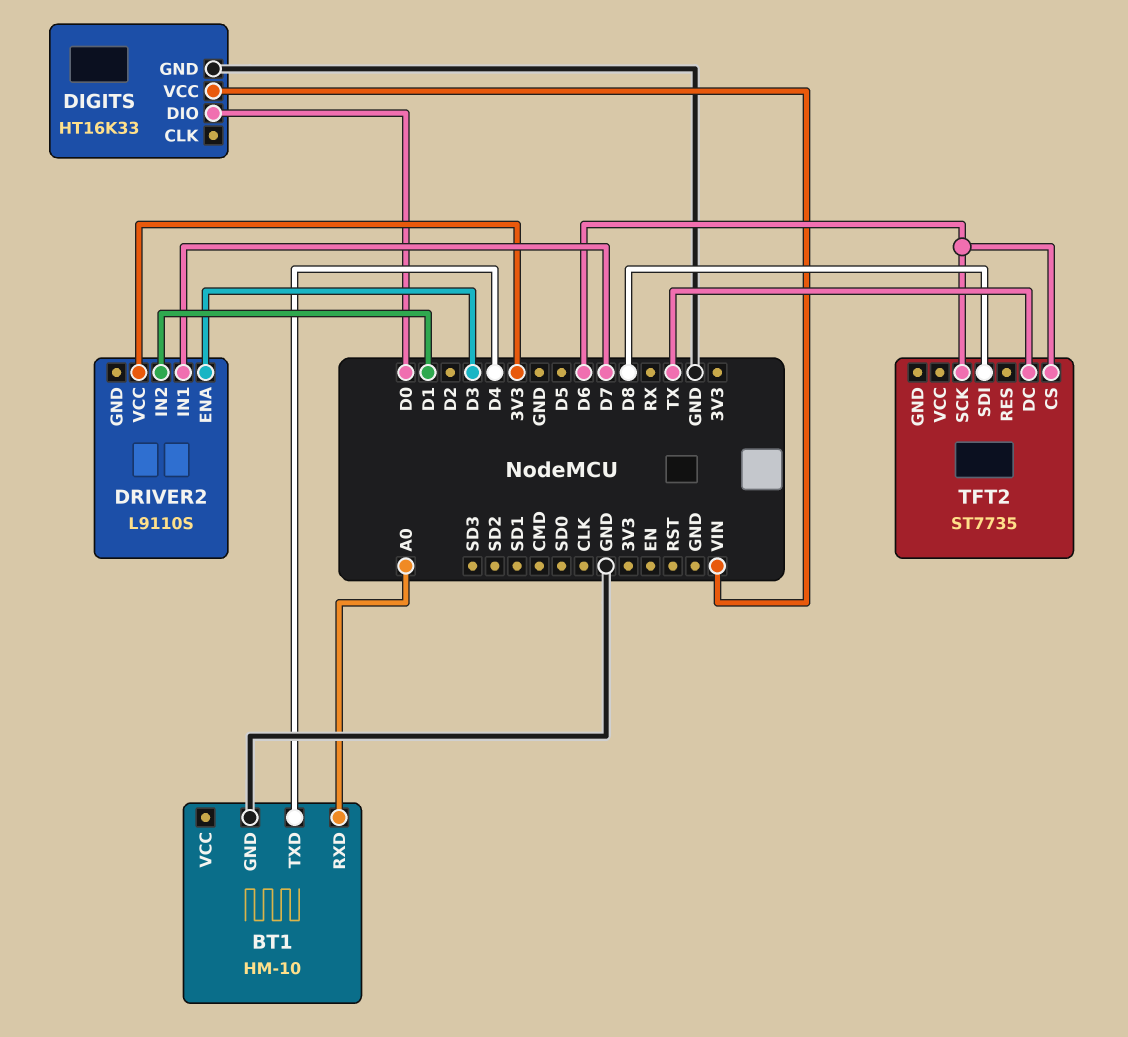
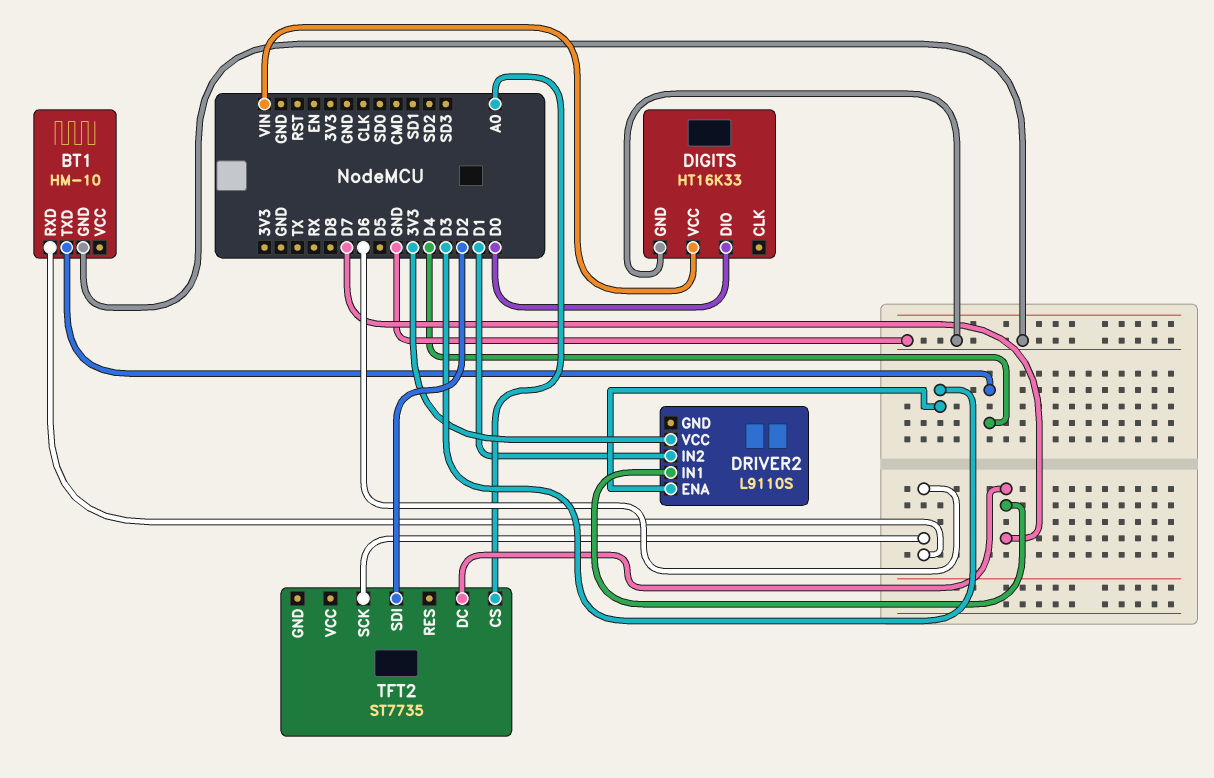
BT1 pin RXD: A0 -> D6
TFT2 pin CS: D6 -> A0
TFT2 pin DC: TX -> D7
TFT2 pin SDI: D8 -> D2

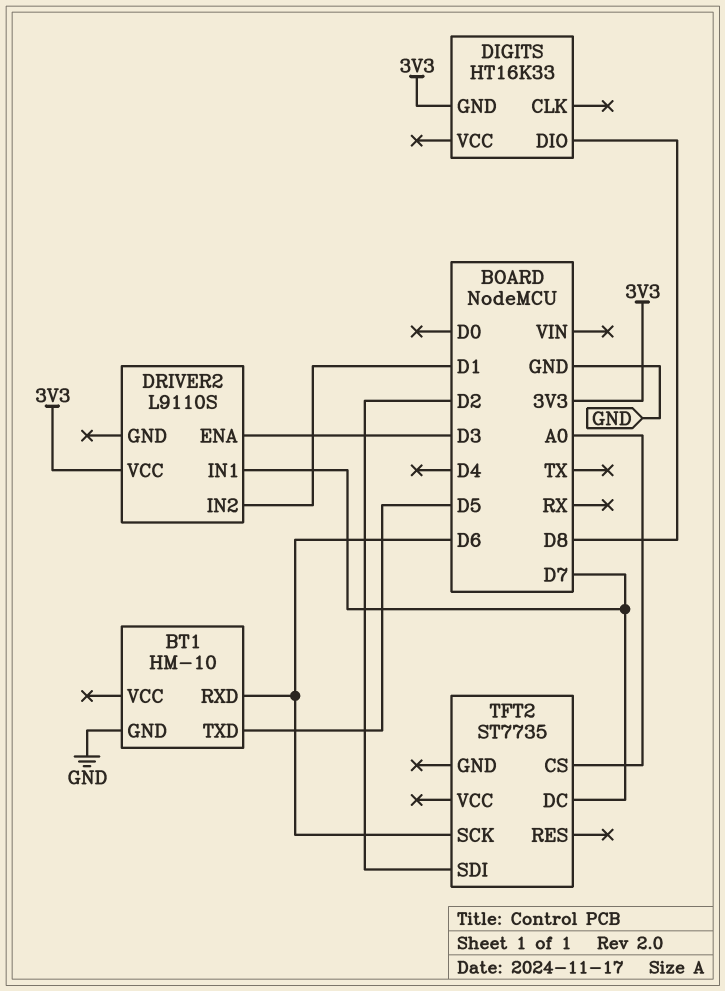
BT1 pin TXD: D4 -> D5
DIGITS pin DIO: D0 -> D8
DIGITS pin GND: GND -> 3V3
DIGITS pin VCC: VIN -> none

